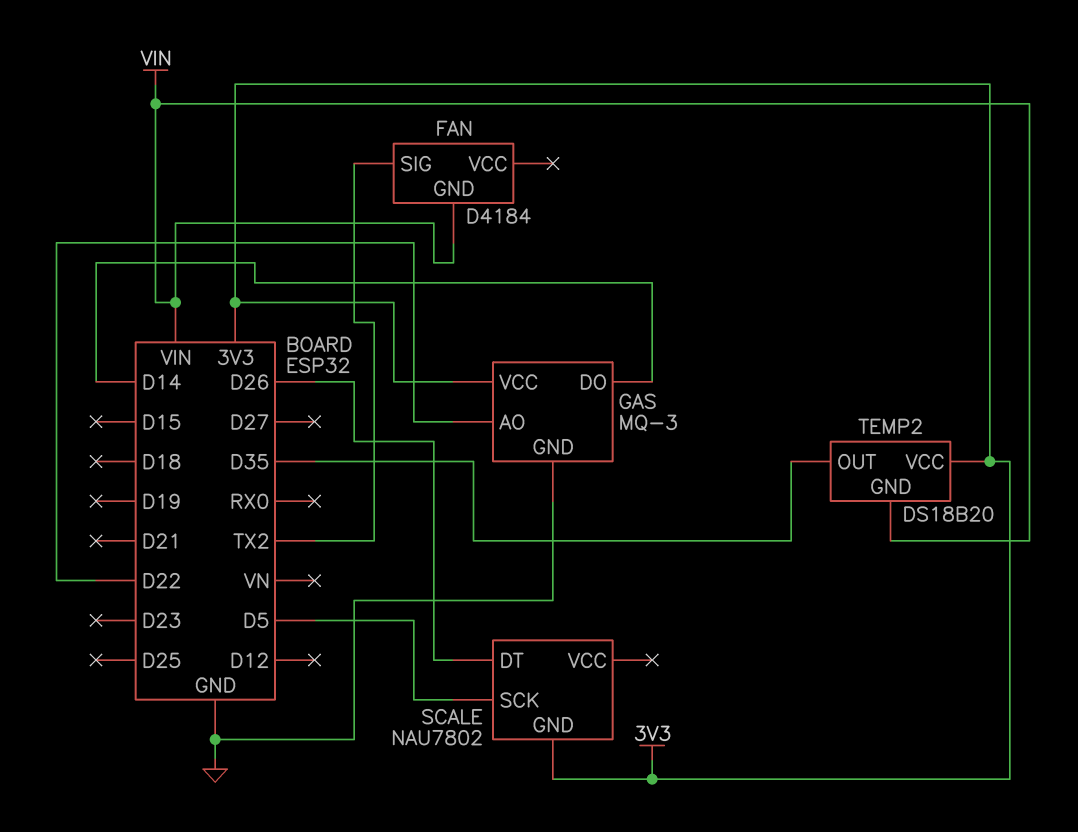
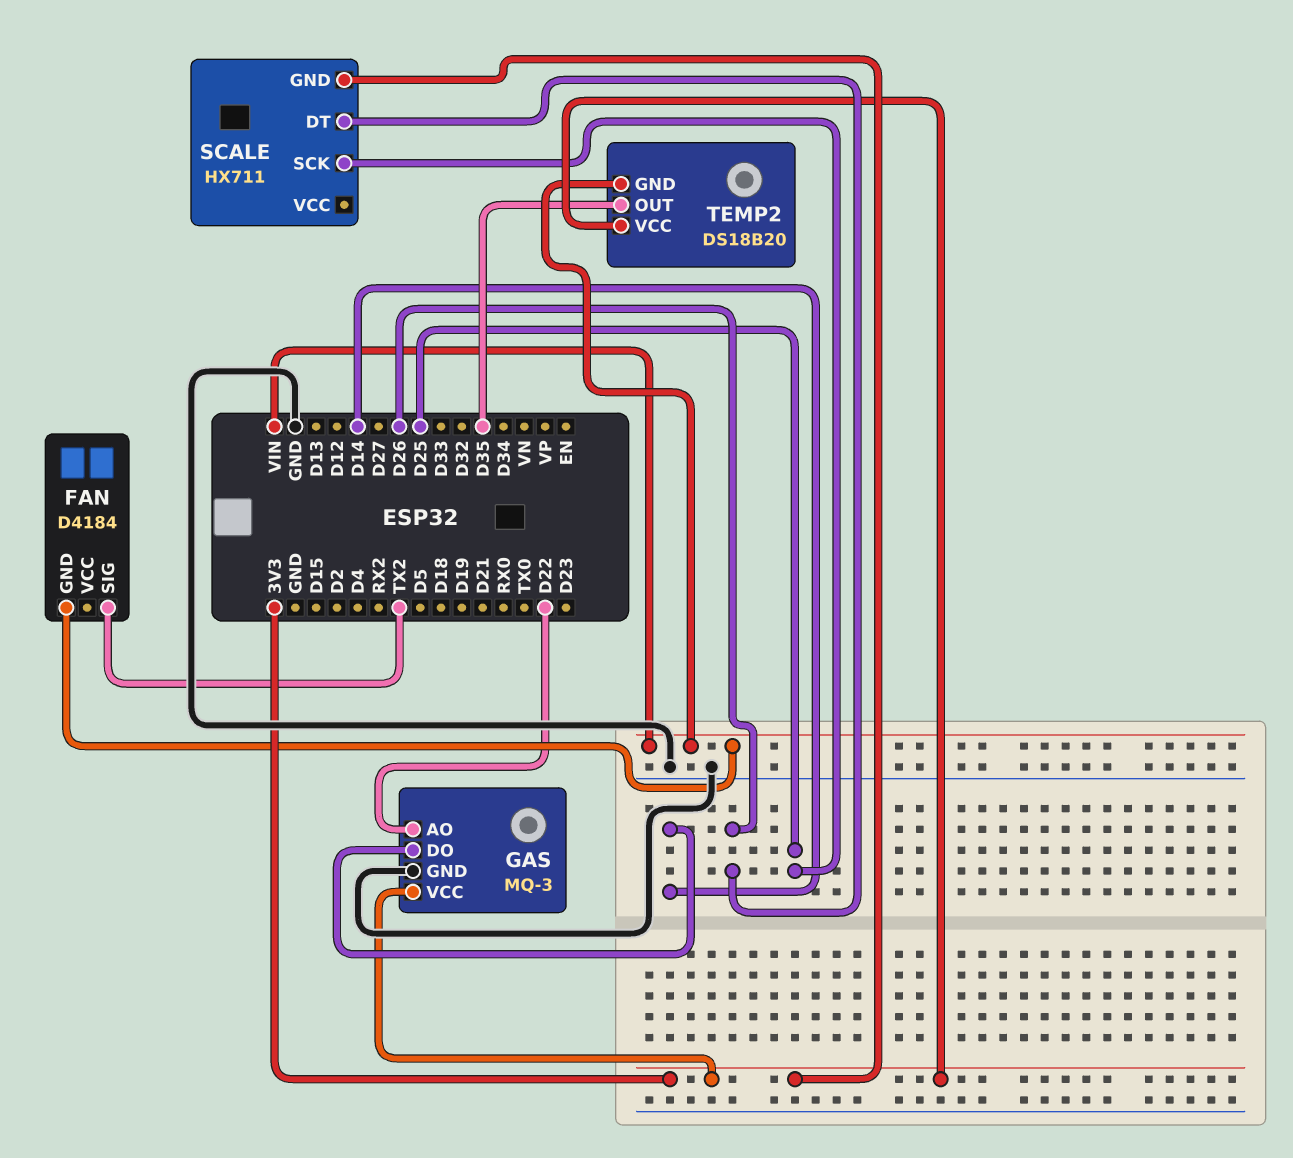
SCALE: NAU7802 -> HX711
SCALE pin SCK: D5 -> D25

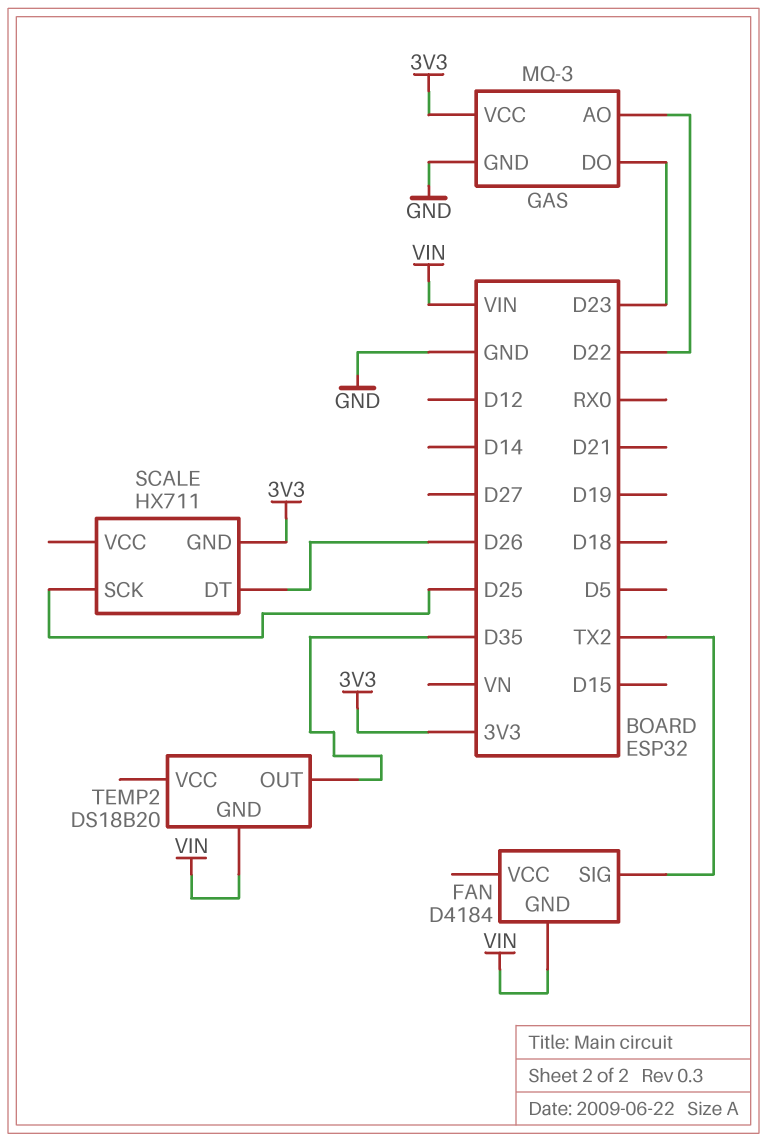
GAS pin DO: D14 -> D23
TEMP2 pin VCC: 3V3 -> none

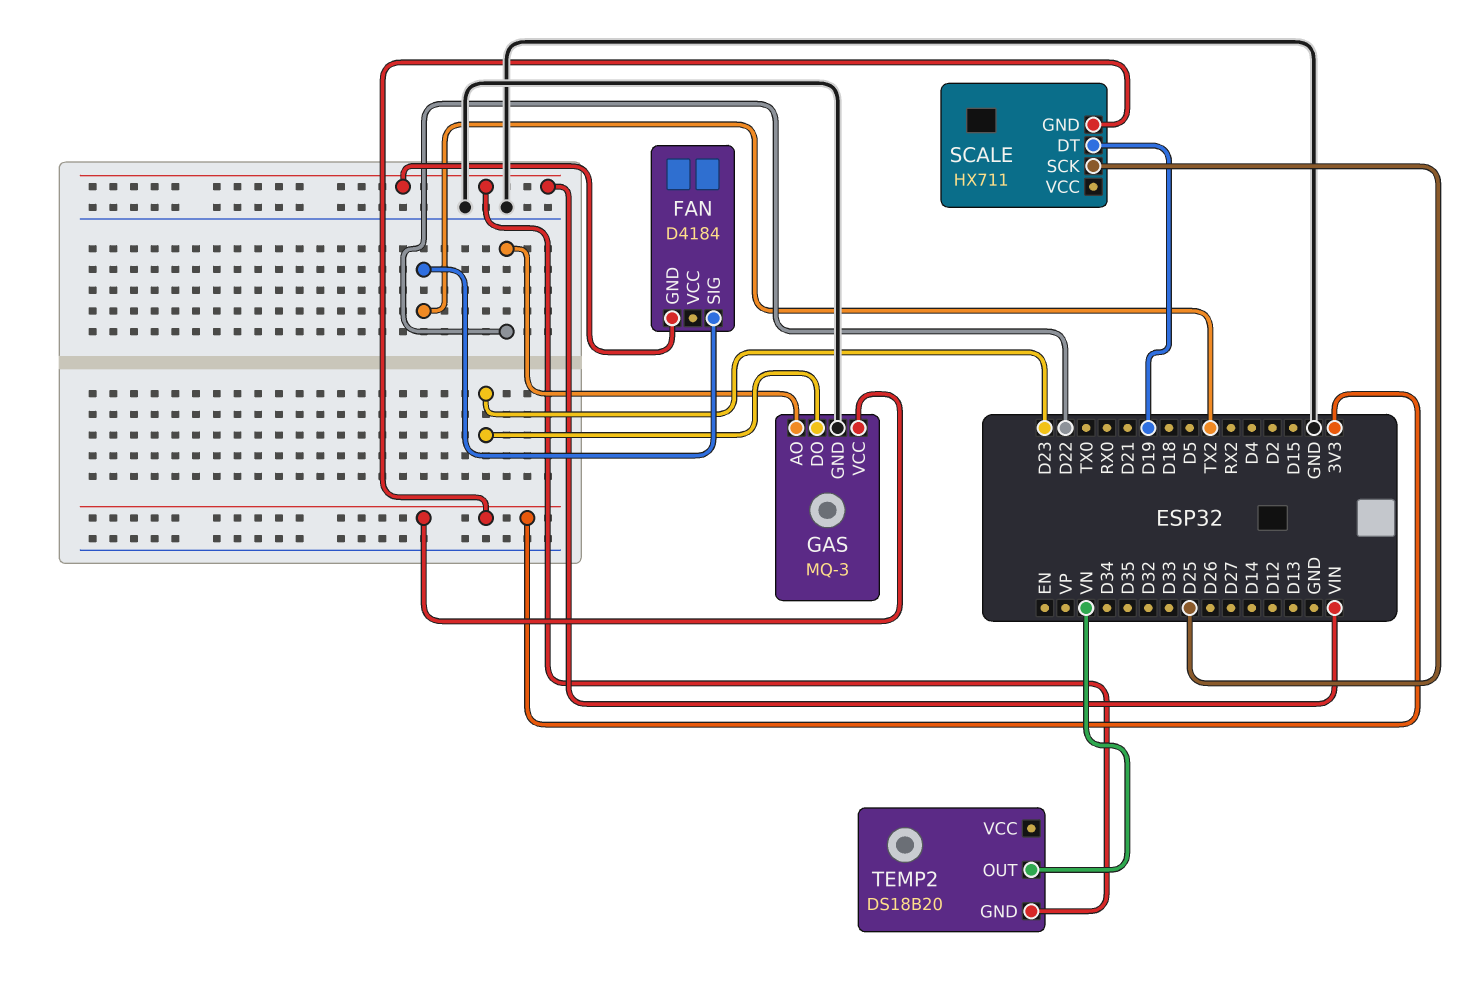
SCALE pin DT: D26 -> D19
TEMP2 pin OUT: D35 -> VN

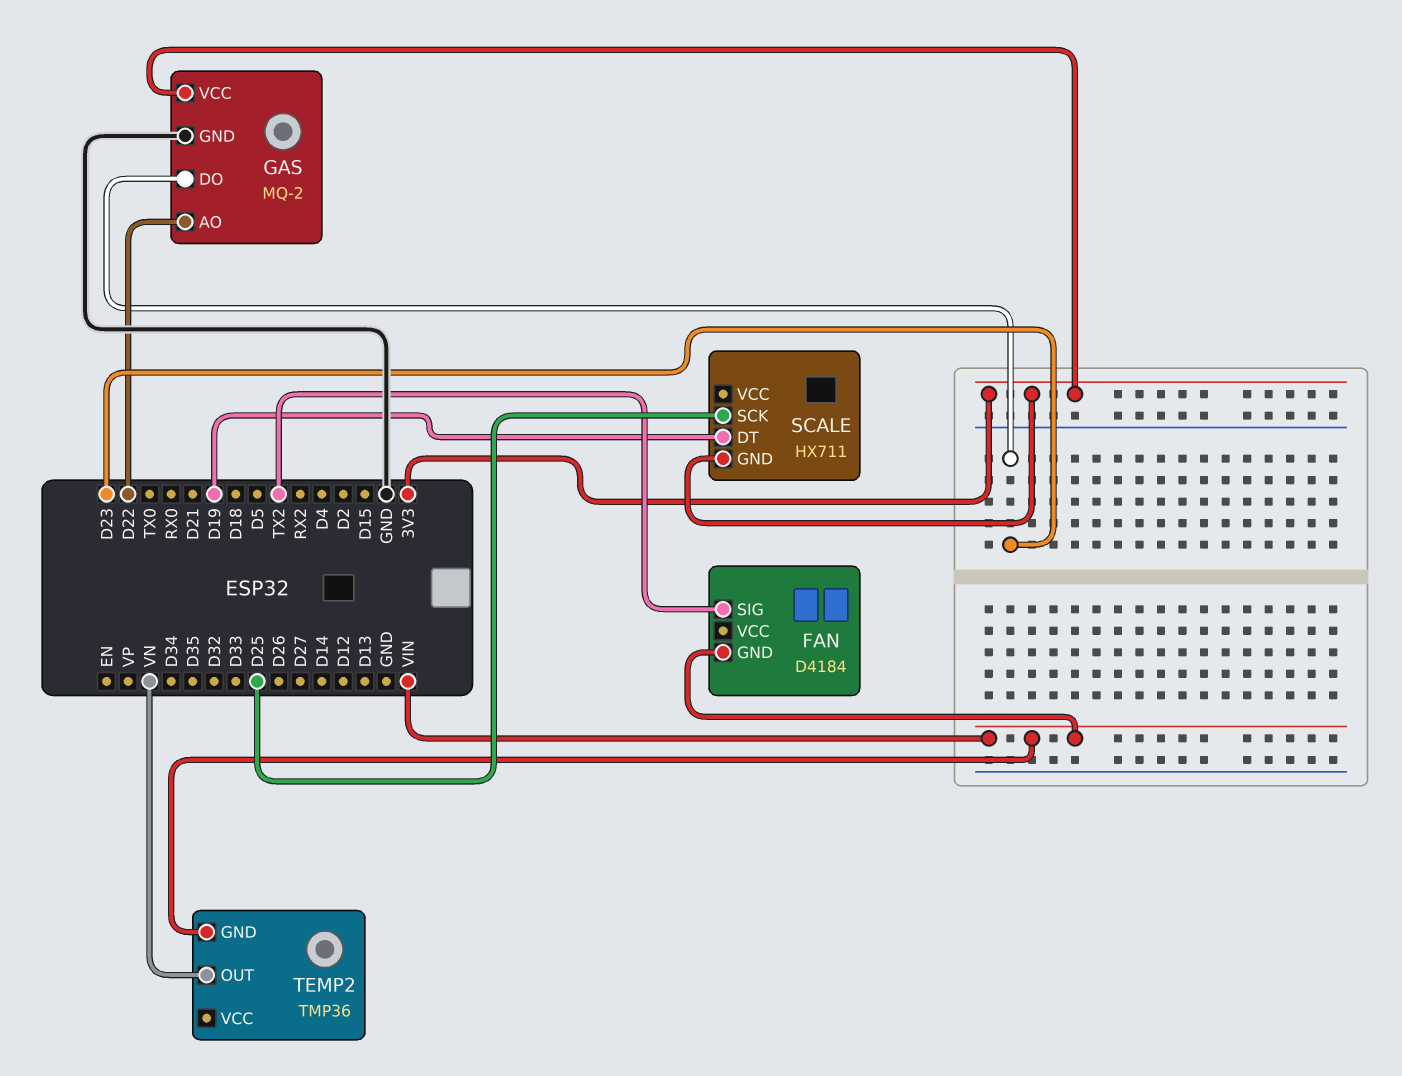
GAS: MQ-3 -> MQ-2
TEMP2: DS18B20 -> TMP36

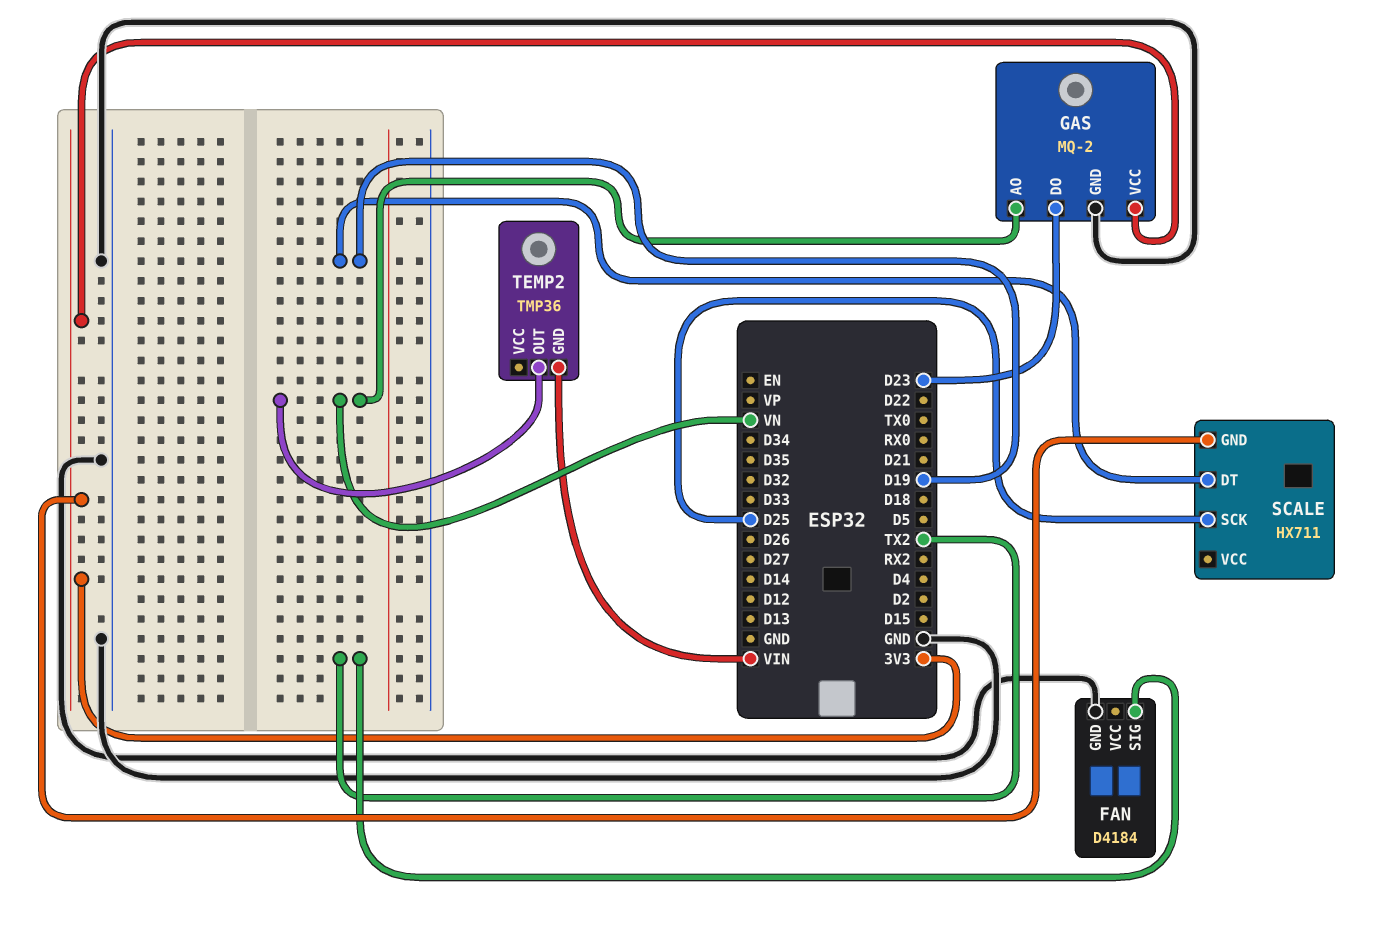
FAN pin GND: VIN -> GND
GAS pin AO: D22 -> VN

